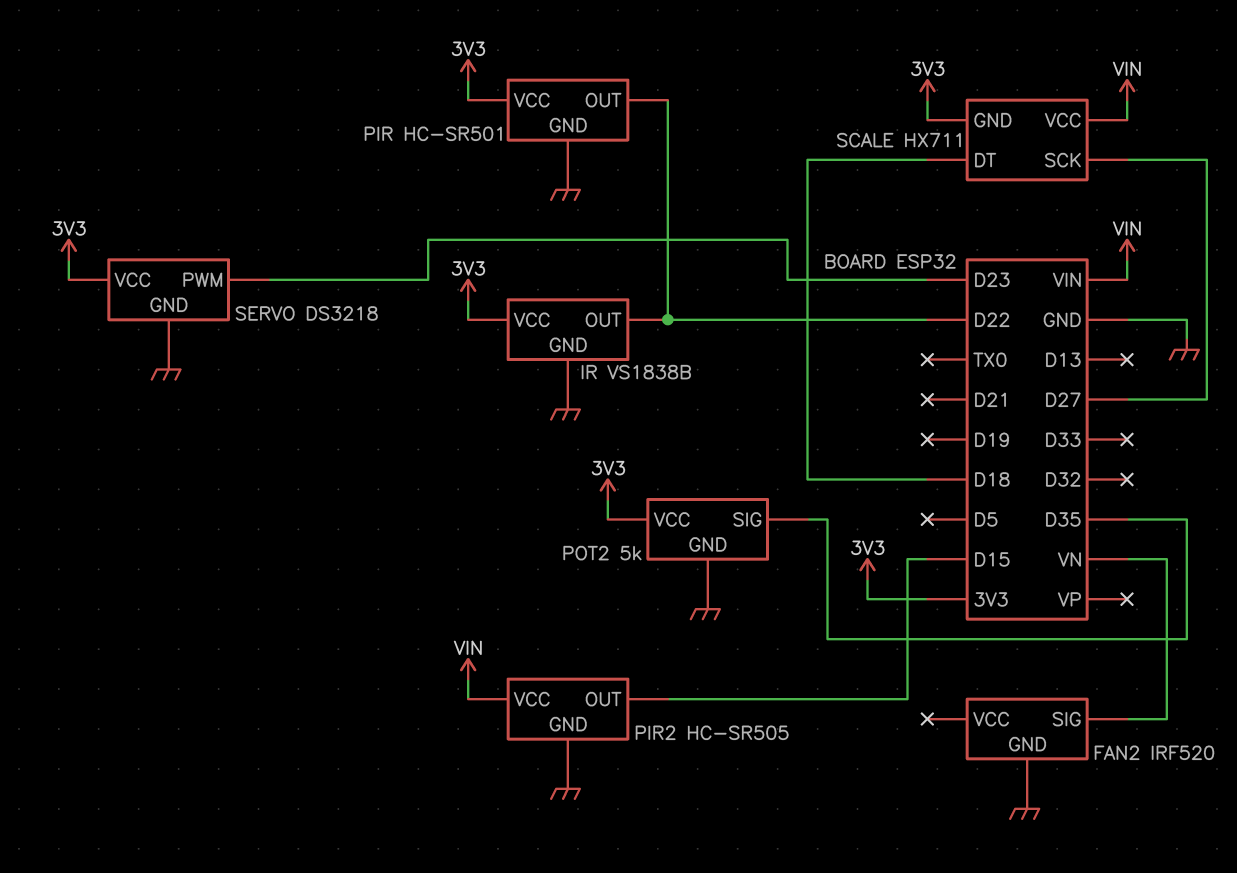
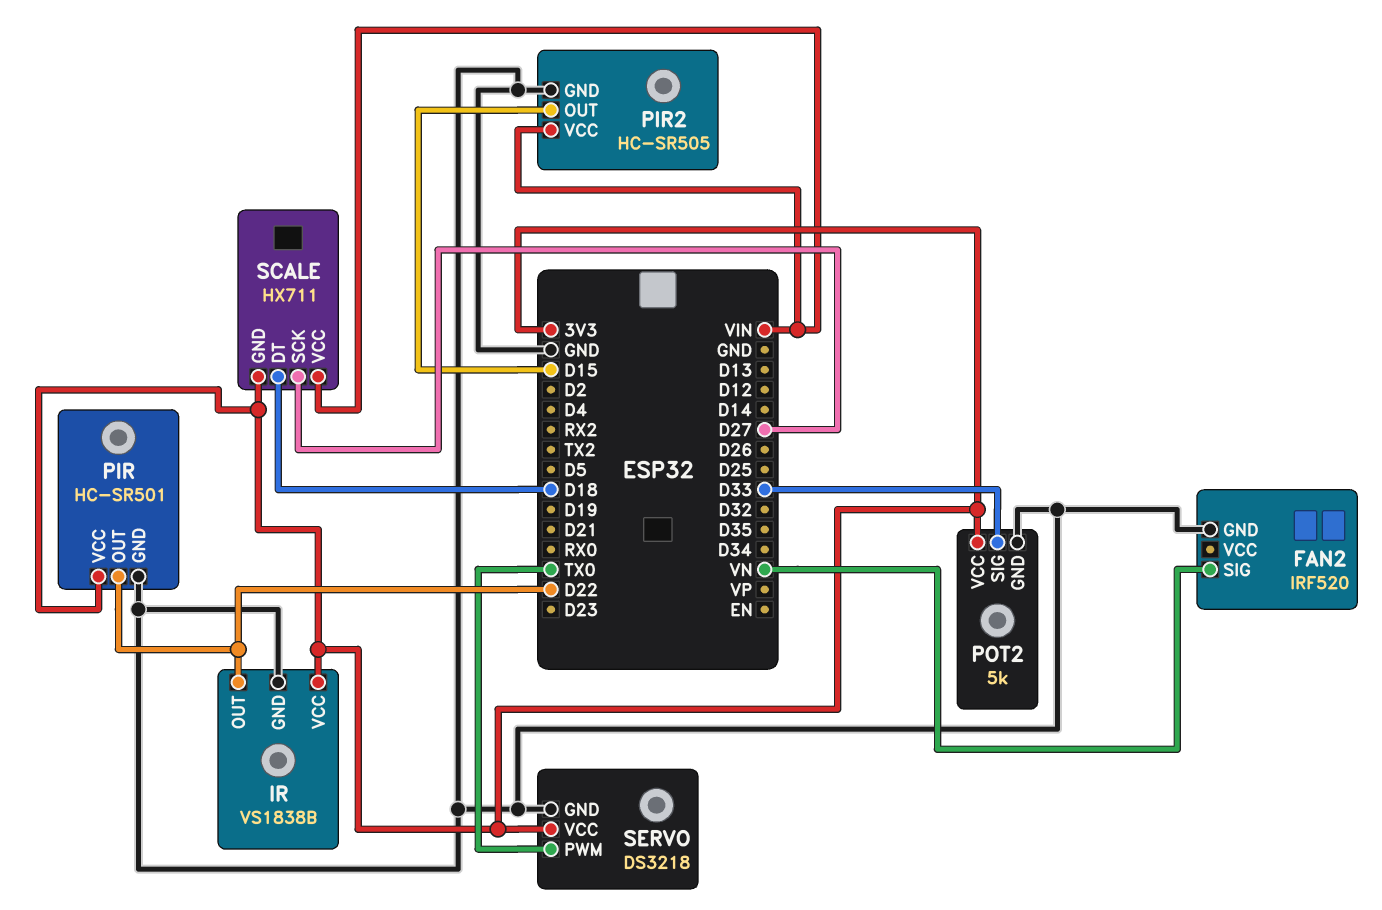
POT2 pin SIG: D35 -> D33
SERVO pin PWM: D23 -> TX0

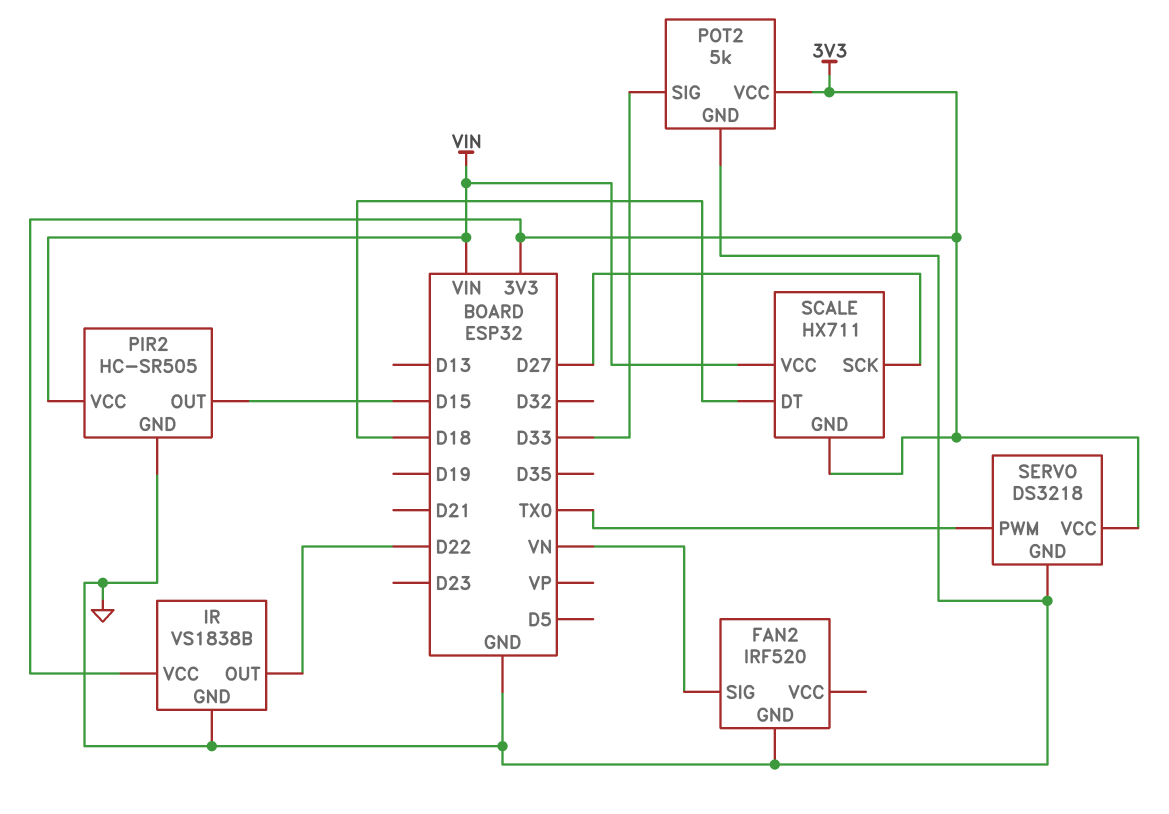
PIR: HC-SR501 -> none
PIR pin GND: GND -> none
PIR pin OUT: D22 -> none
PIR pin VCC: 3V3 -> none

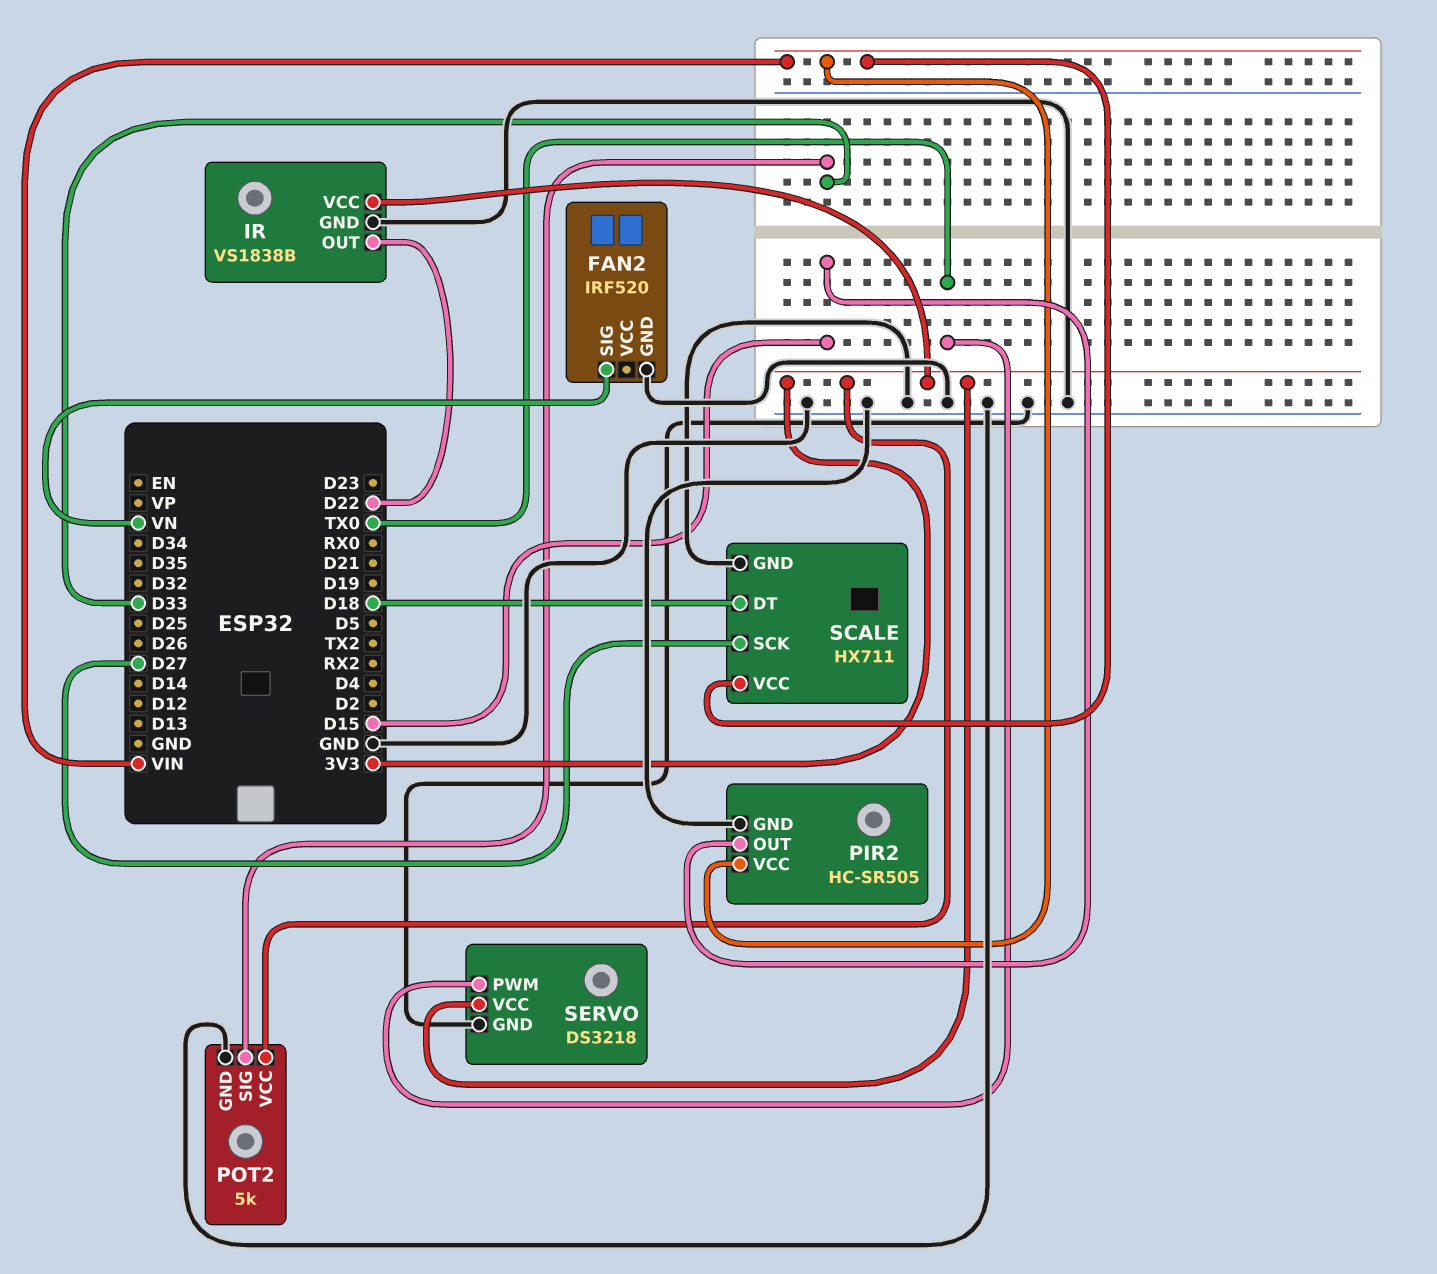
SCALE pin GND: 3V3 -> GND

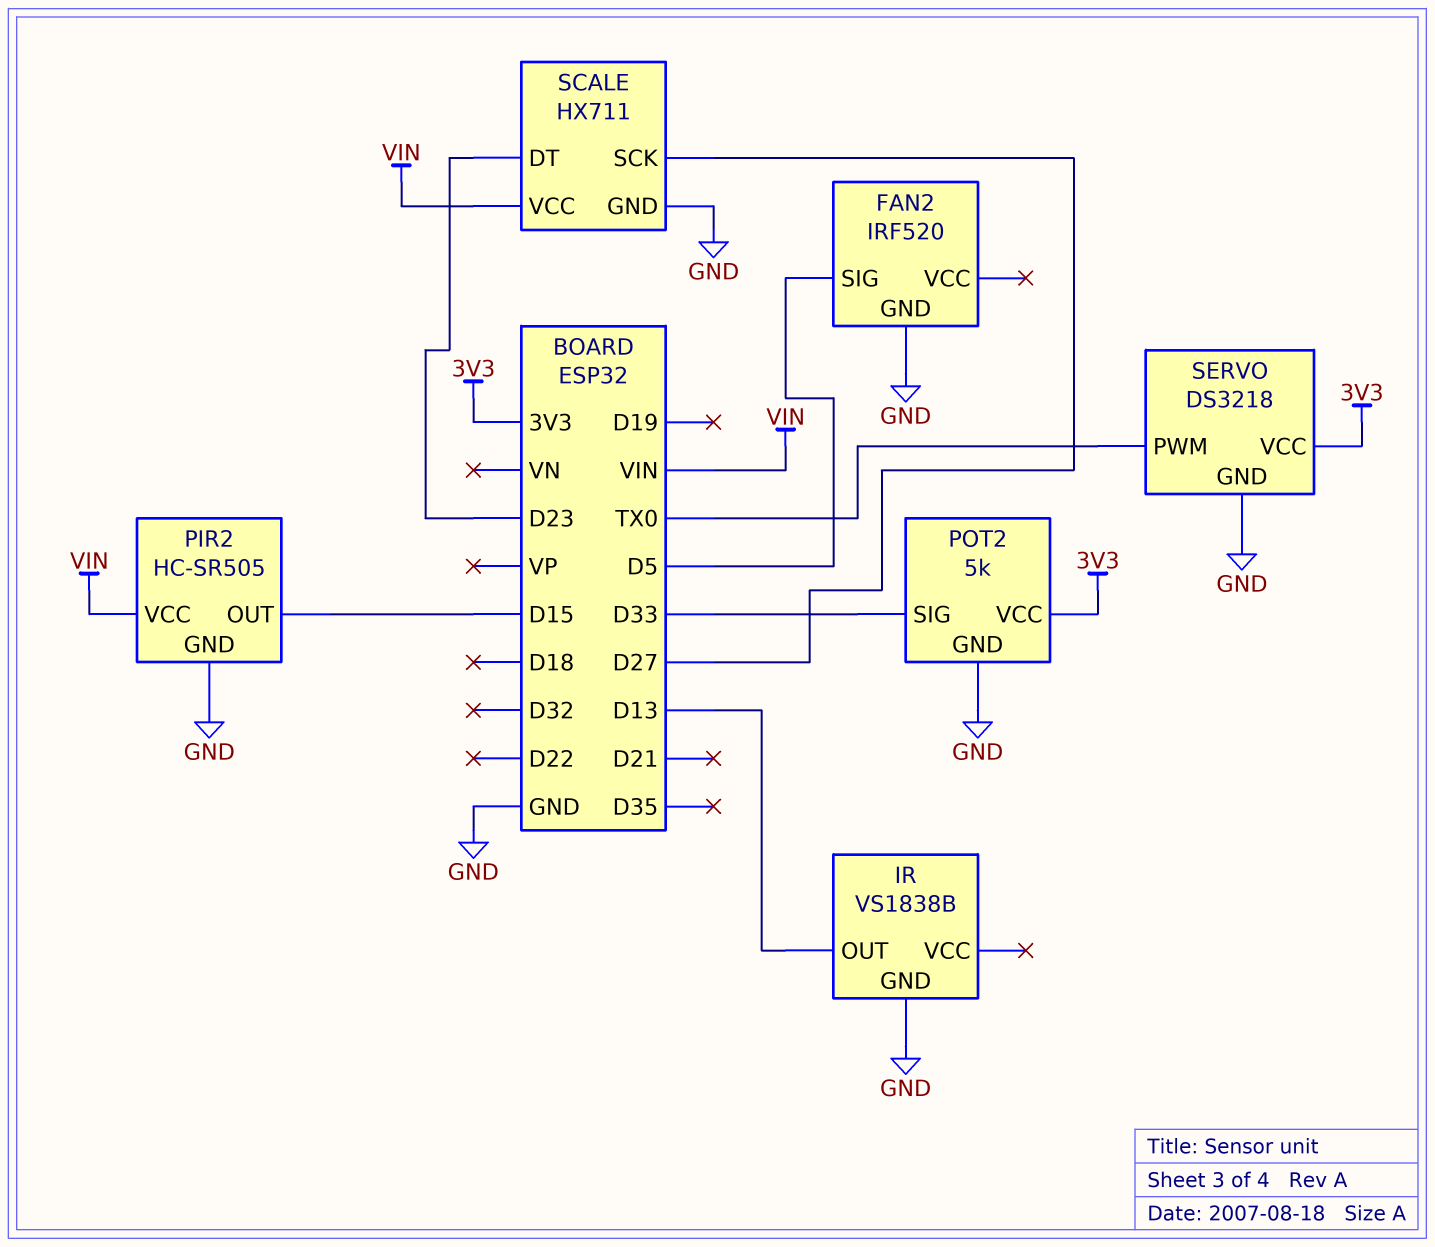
FAN2 pin SIG: VN -> D5
IR pin OUT: D22 -> D13
IR pin VCC: 3V3 -> none
SCALE pin DT: D18 -> D23

